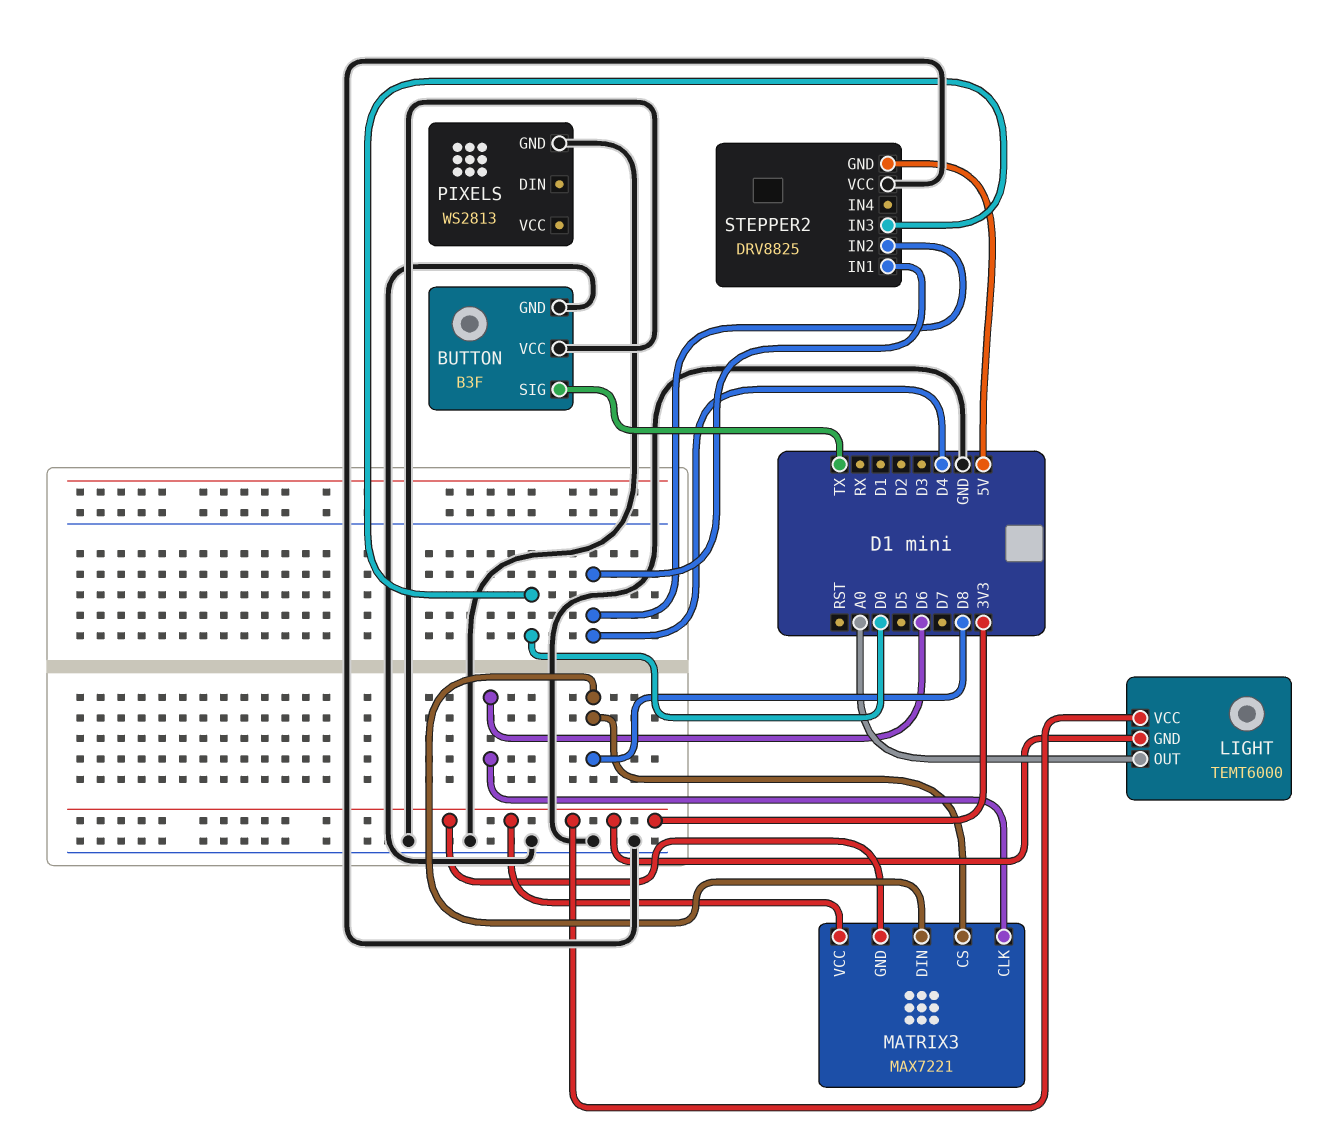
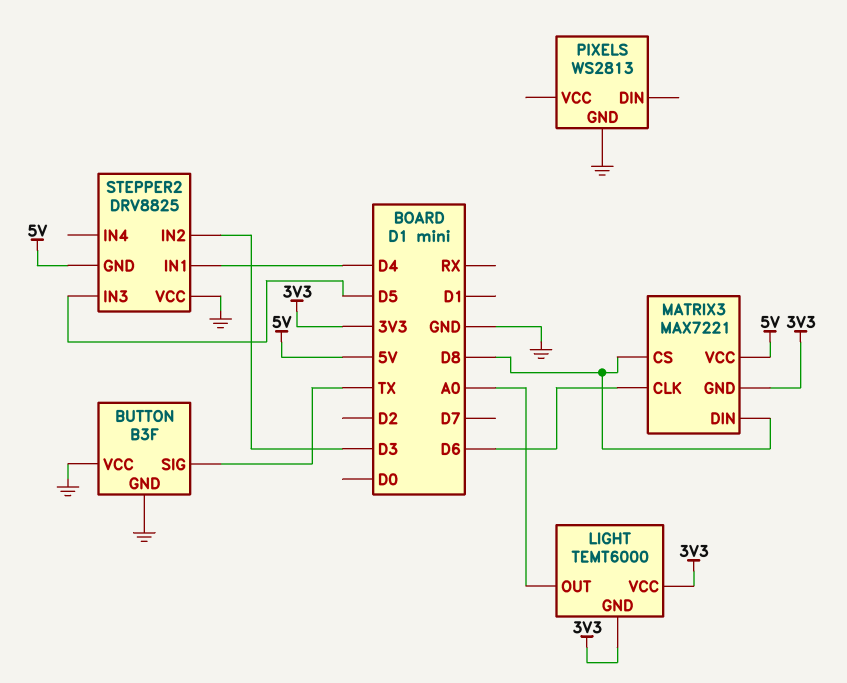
MATRIX3 pin VCC: 3V3 -> 5V
STEPPER2 pin IN2: D4 -> D3
STEPPER2 pin IN3: D0 -> D5

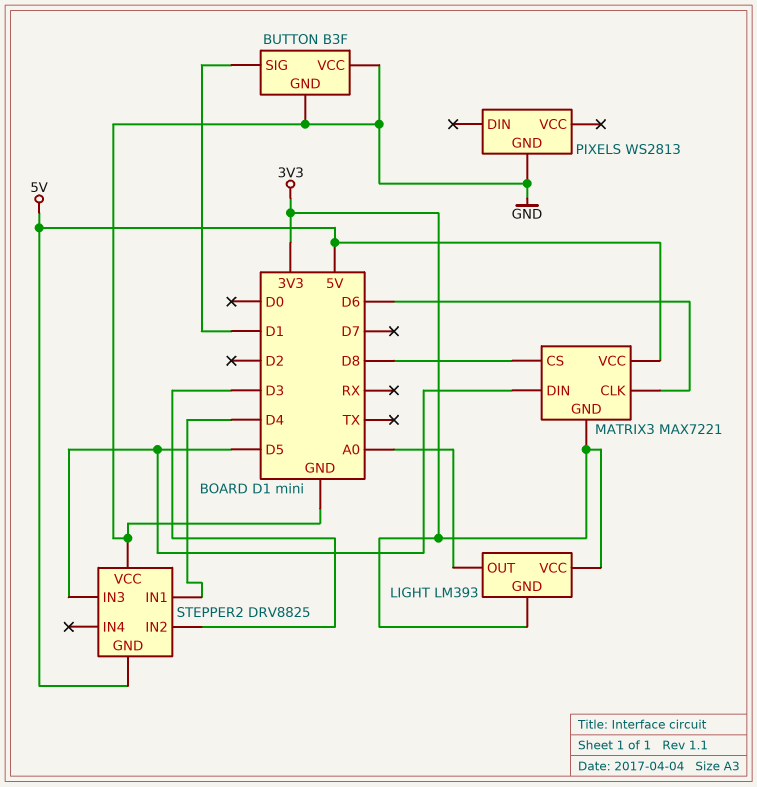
BUTTON pin SIG: TX -> D1
LIGHT: TEMT6000 -> LM393
MATRIX3 pin DIN: D8 -> D5

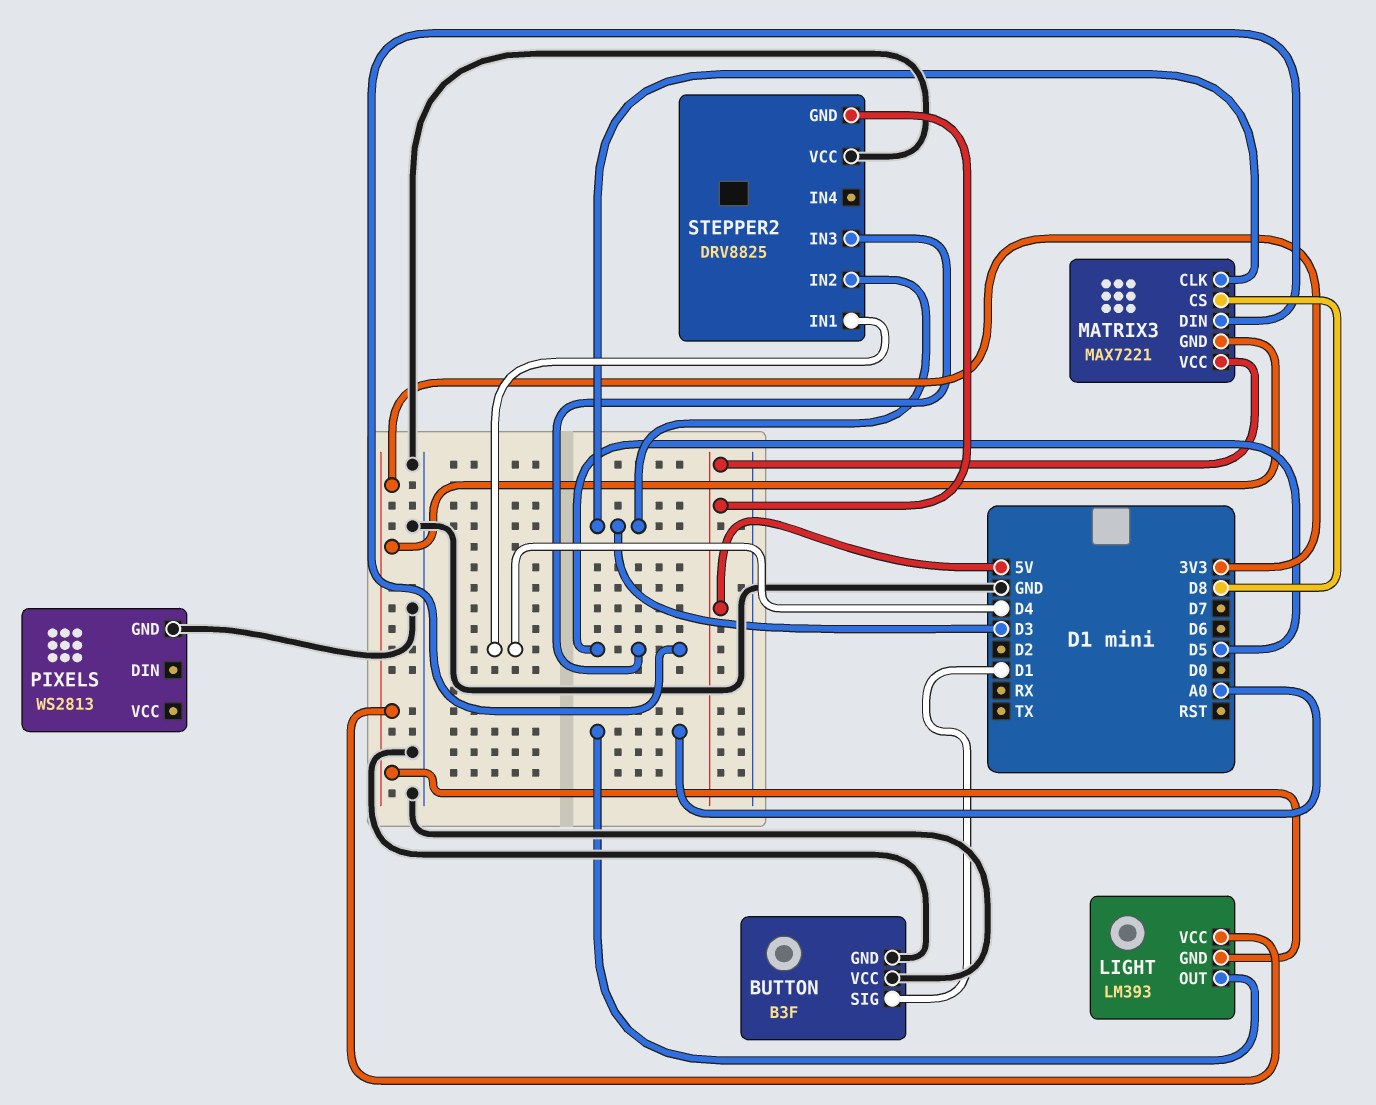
MATRIX3 pin CLK: D6 -> D3

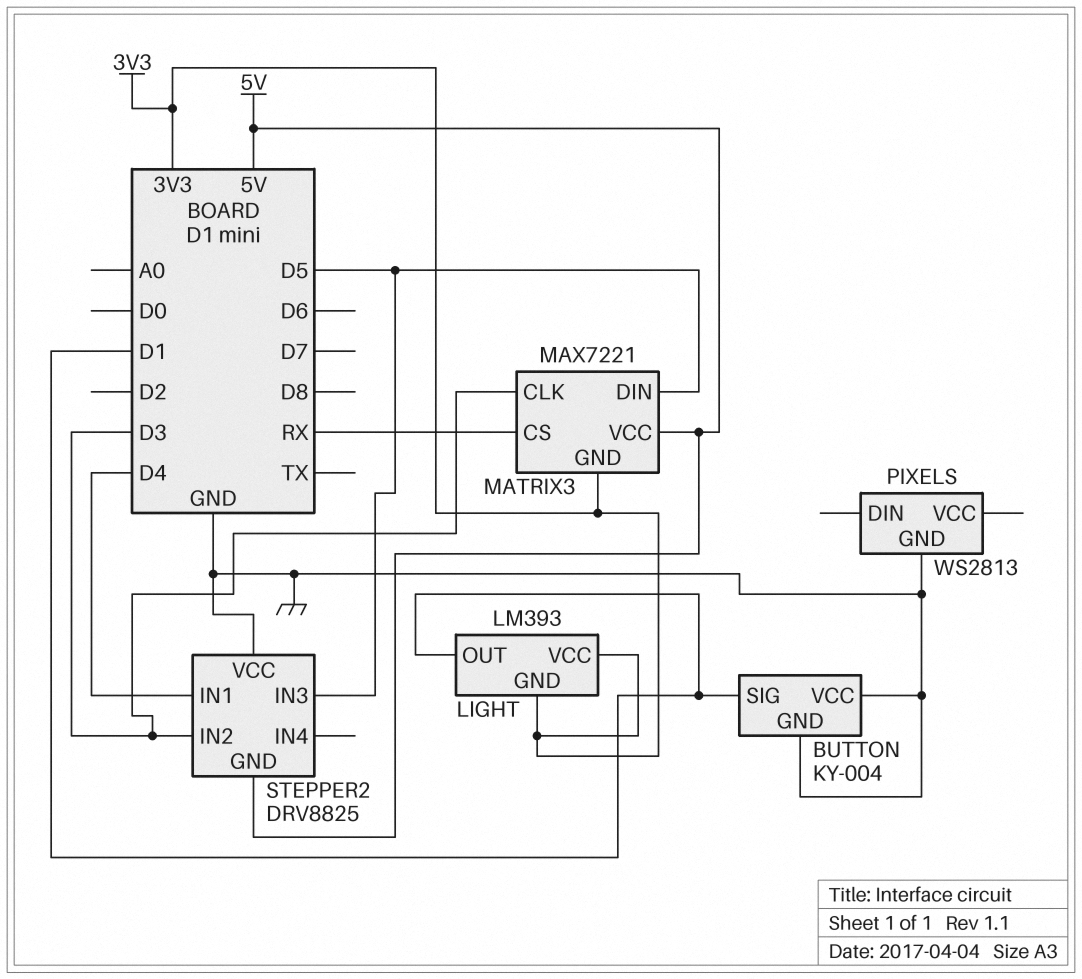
BUTTON: B3F -> KY-004
LIGHT pin OUT: A0 -> D1
MATRIX3 pin CS: D8 -> RX

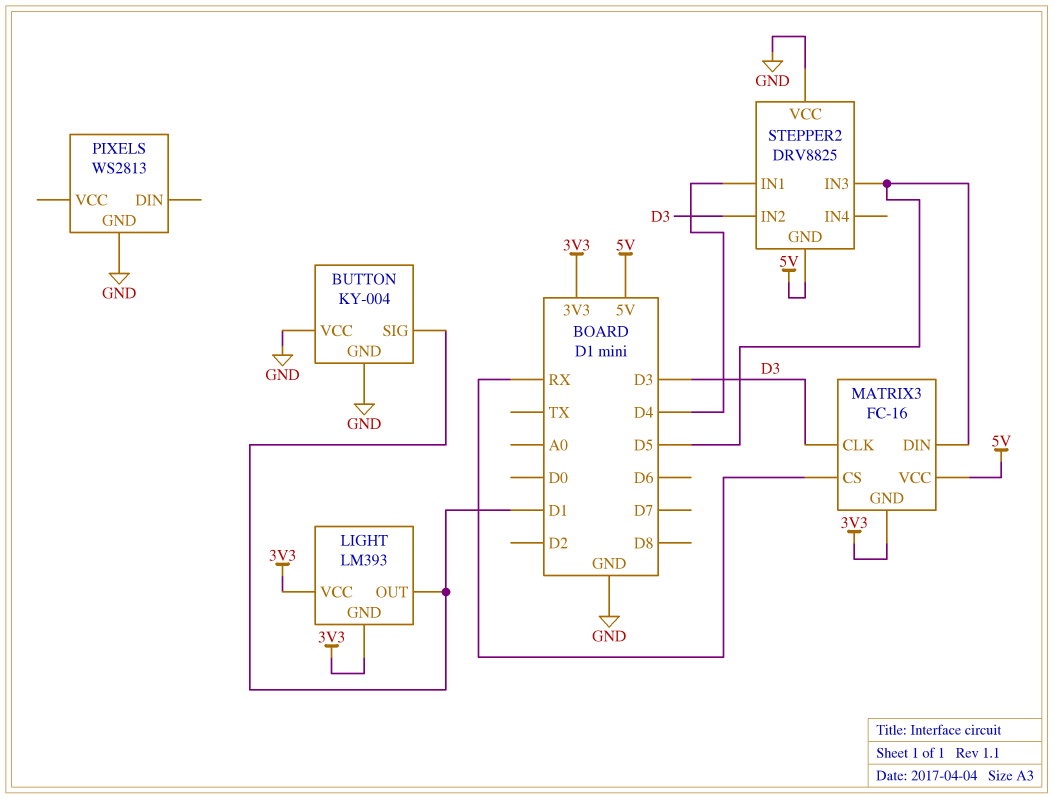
MATRIX3: MAX7221 -> FC-16

